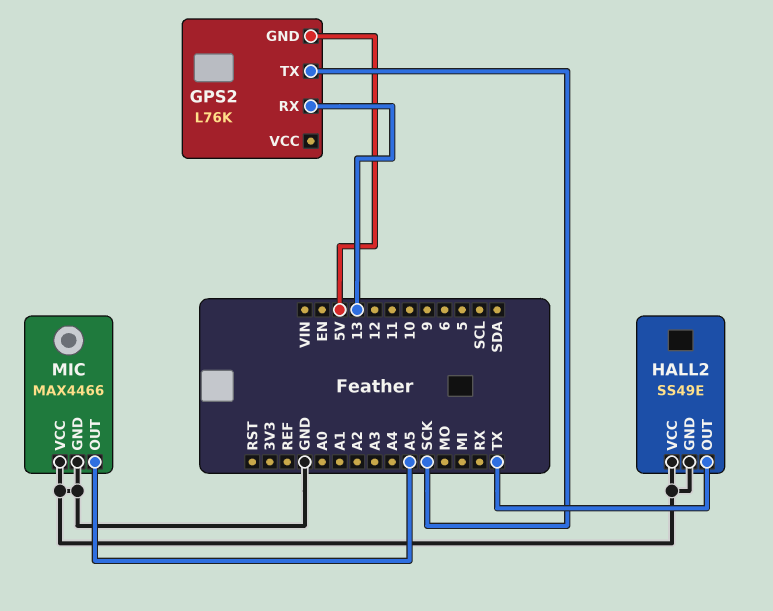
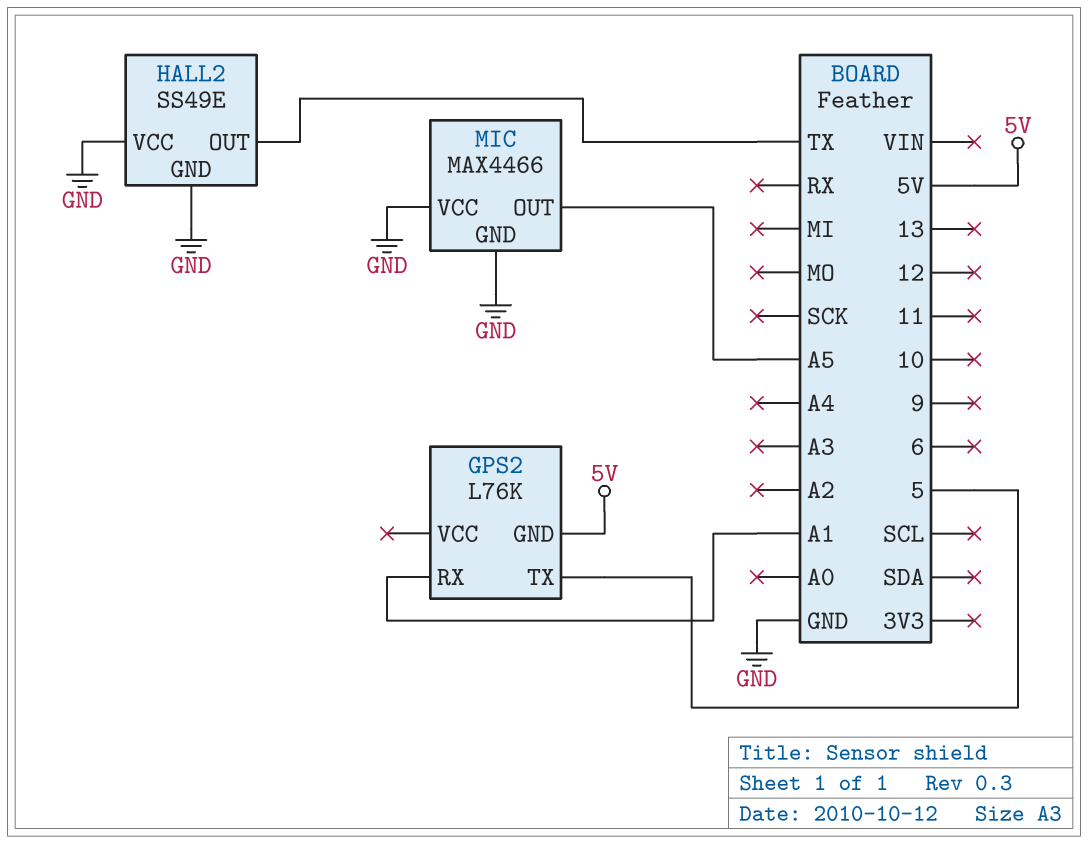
GPS2 pin RX: 13 -> A1
GPS2 pin TX: SCK -> 5

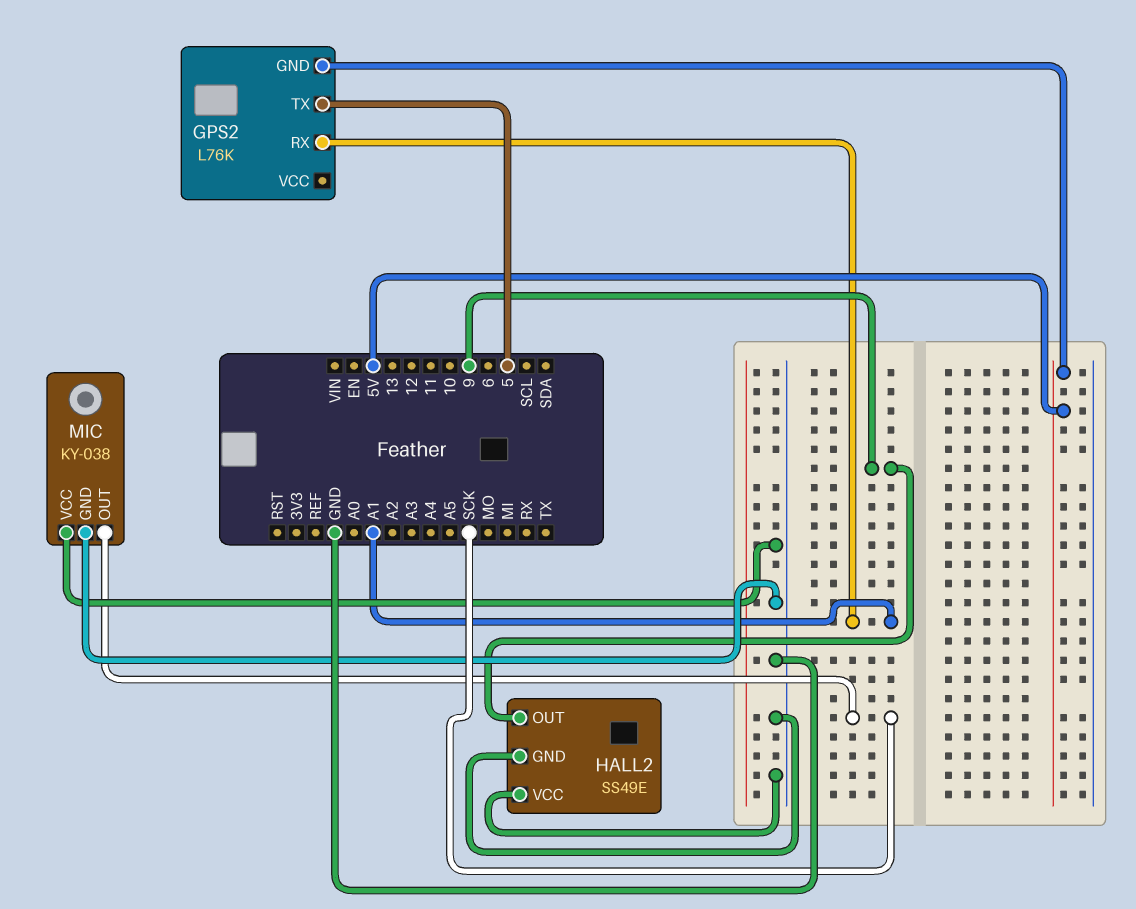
HALL2 pin OUT: TX -> 9
MIC: MAX4466 -> KY-038
MIC pin OUT: A5 -> SCK

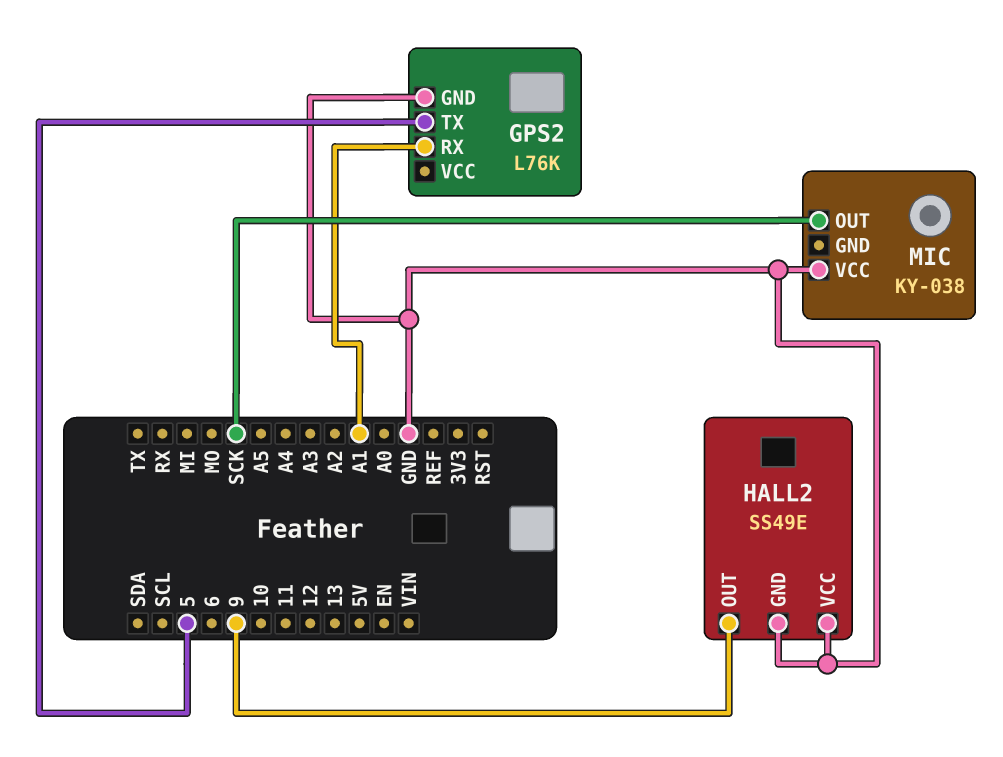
GPS2 pin GND: 5V -> GND
MIC pin GND: GND -> none

